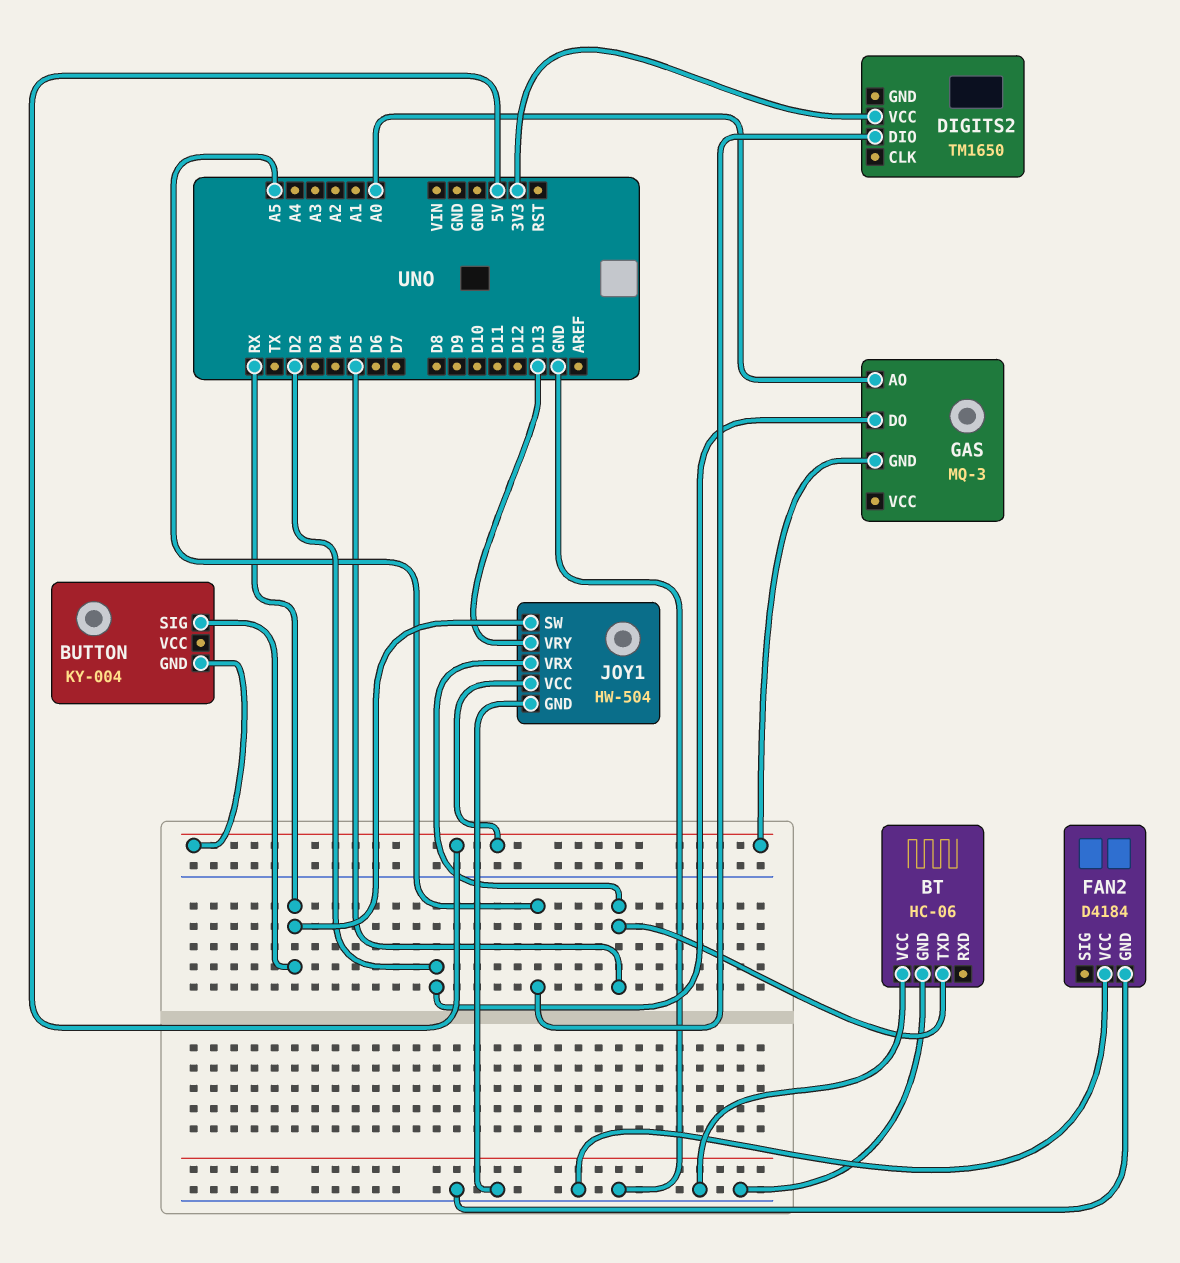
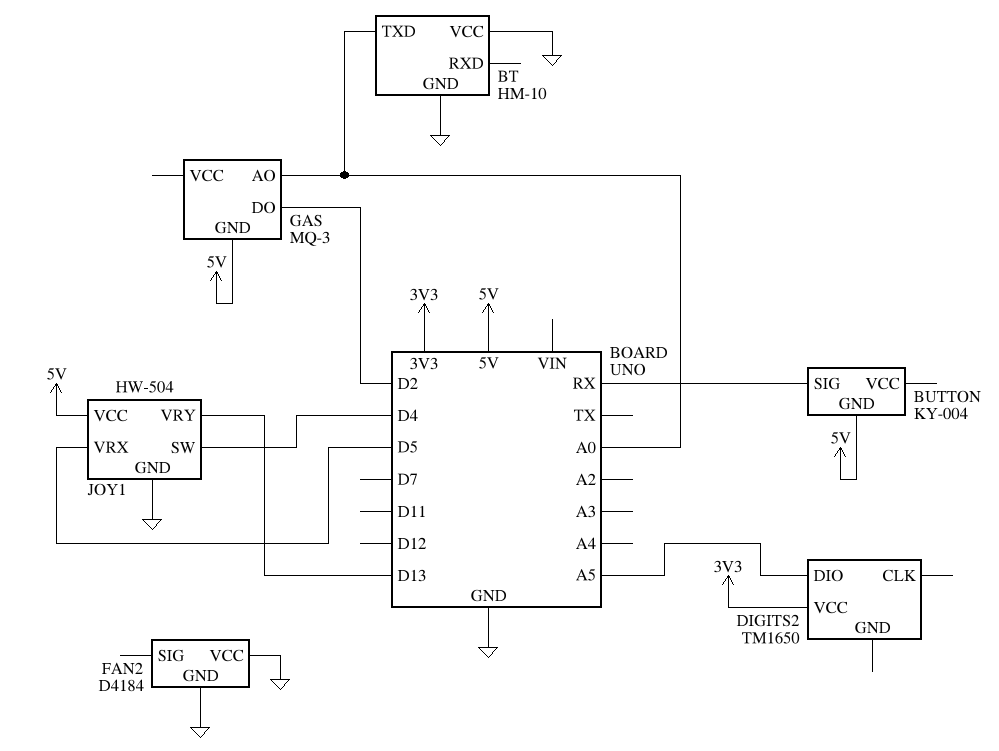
BT: HC-06 -> HM-10
BT pin TXD: D5 -> A0
JOY1 pin SW: RX -> D4

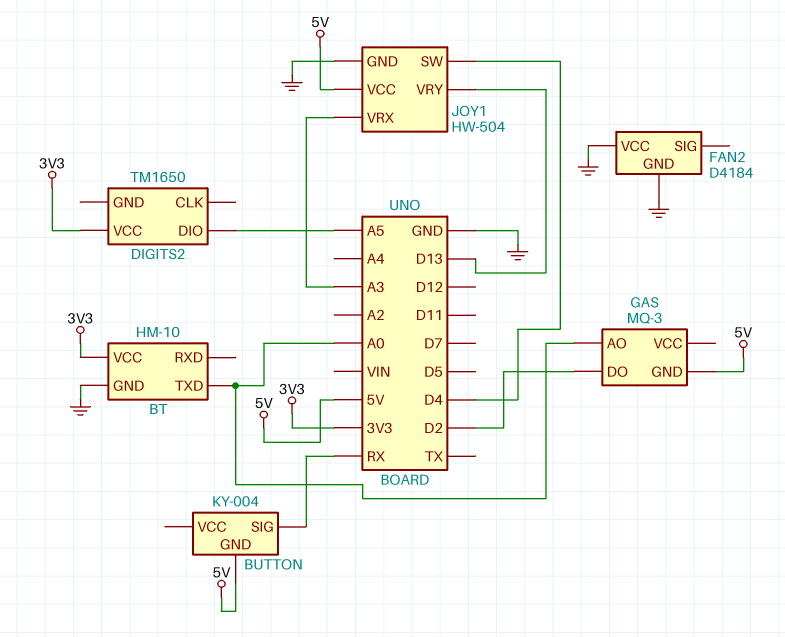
BT pin VCC: GND -> 3V3
JOY1 pin VRX: D5 -> A3

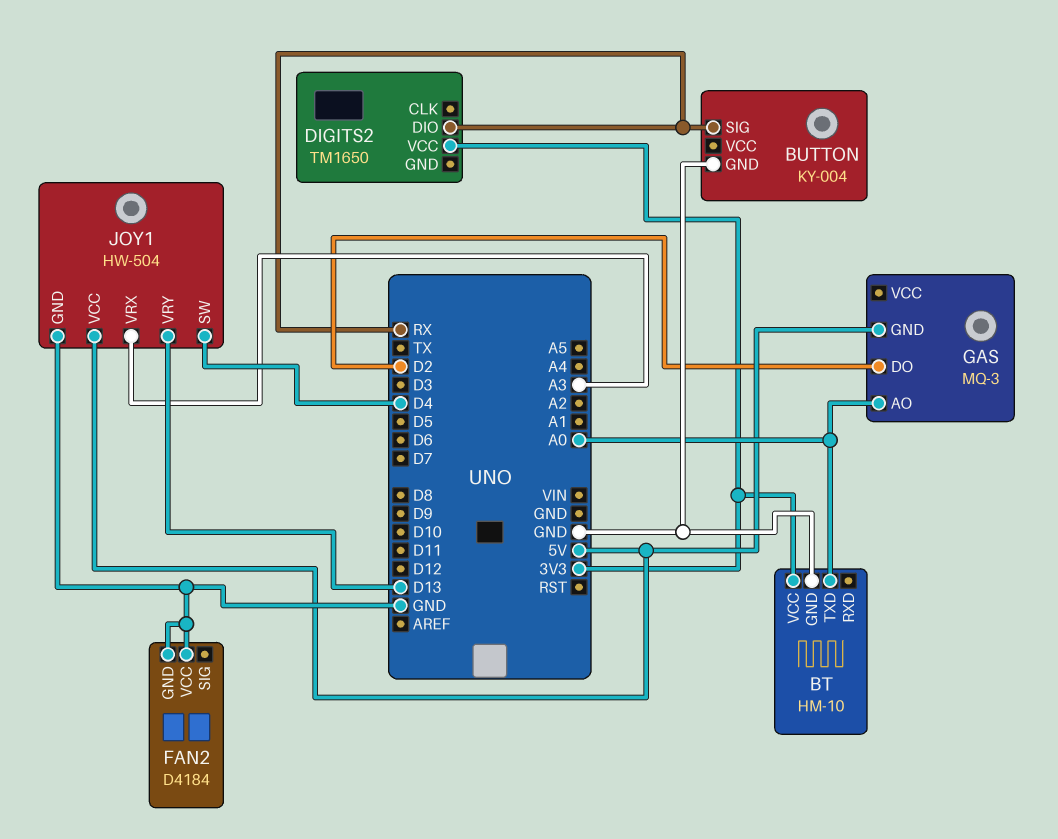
BUTTON pin GND: 5V -> GND
DIGITS2 pin DIO: A5 -> RX

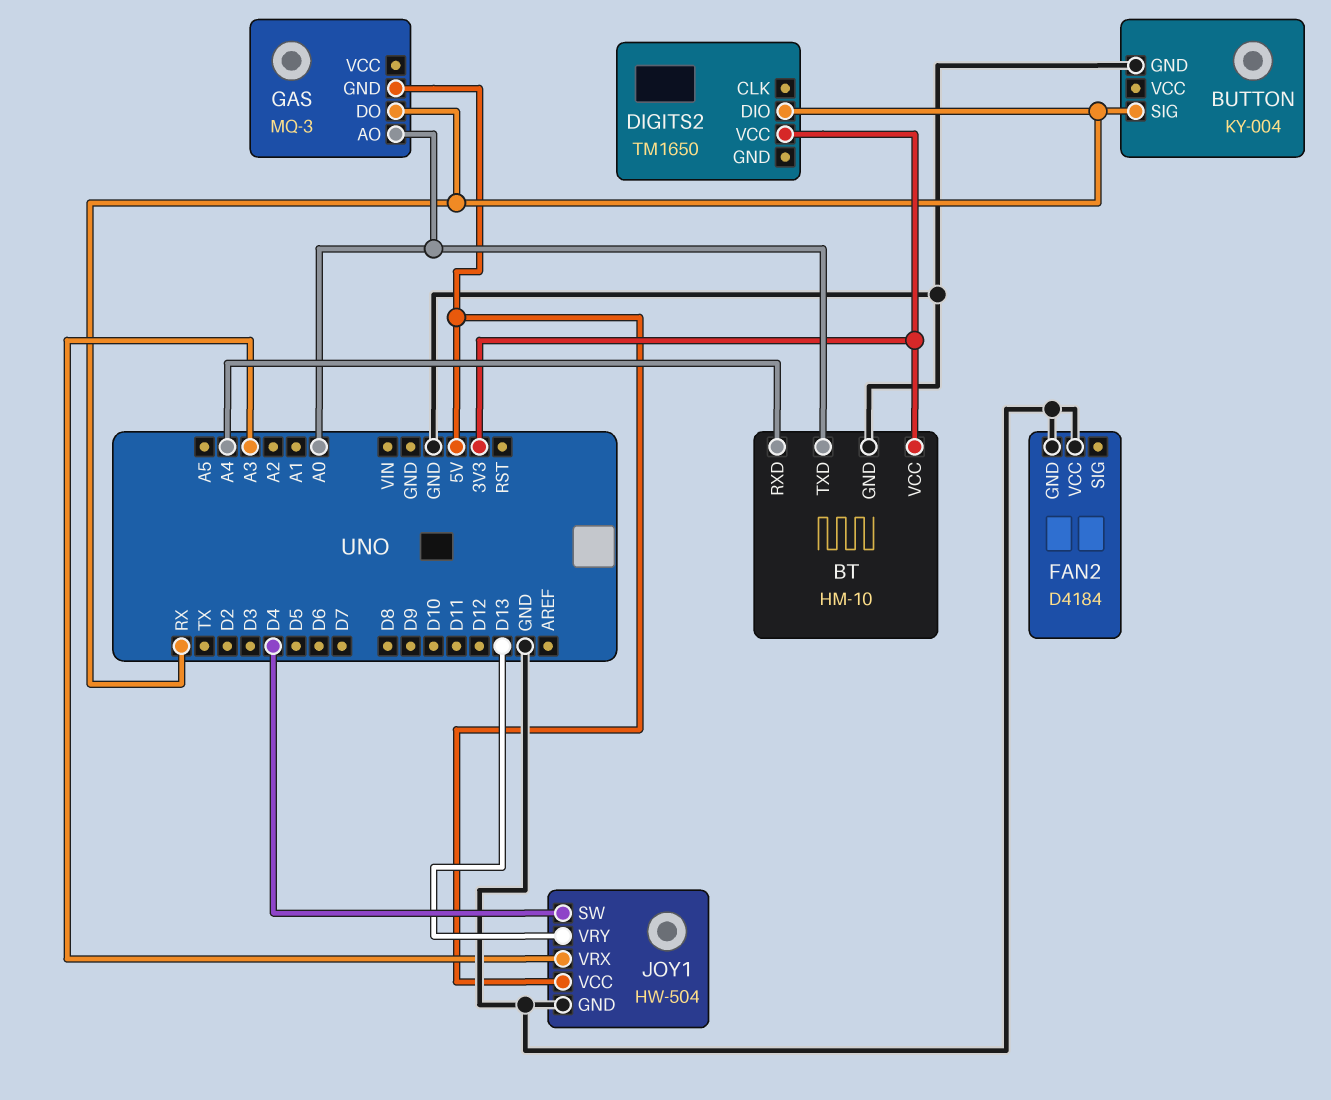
BT pin RXD: none -> A4
GAS pin DO: D2 -> RX

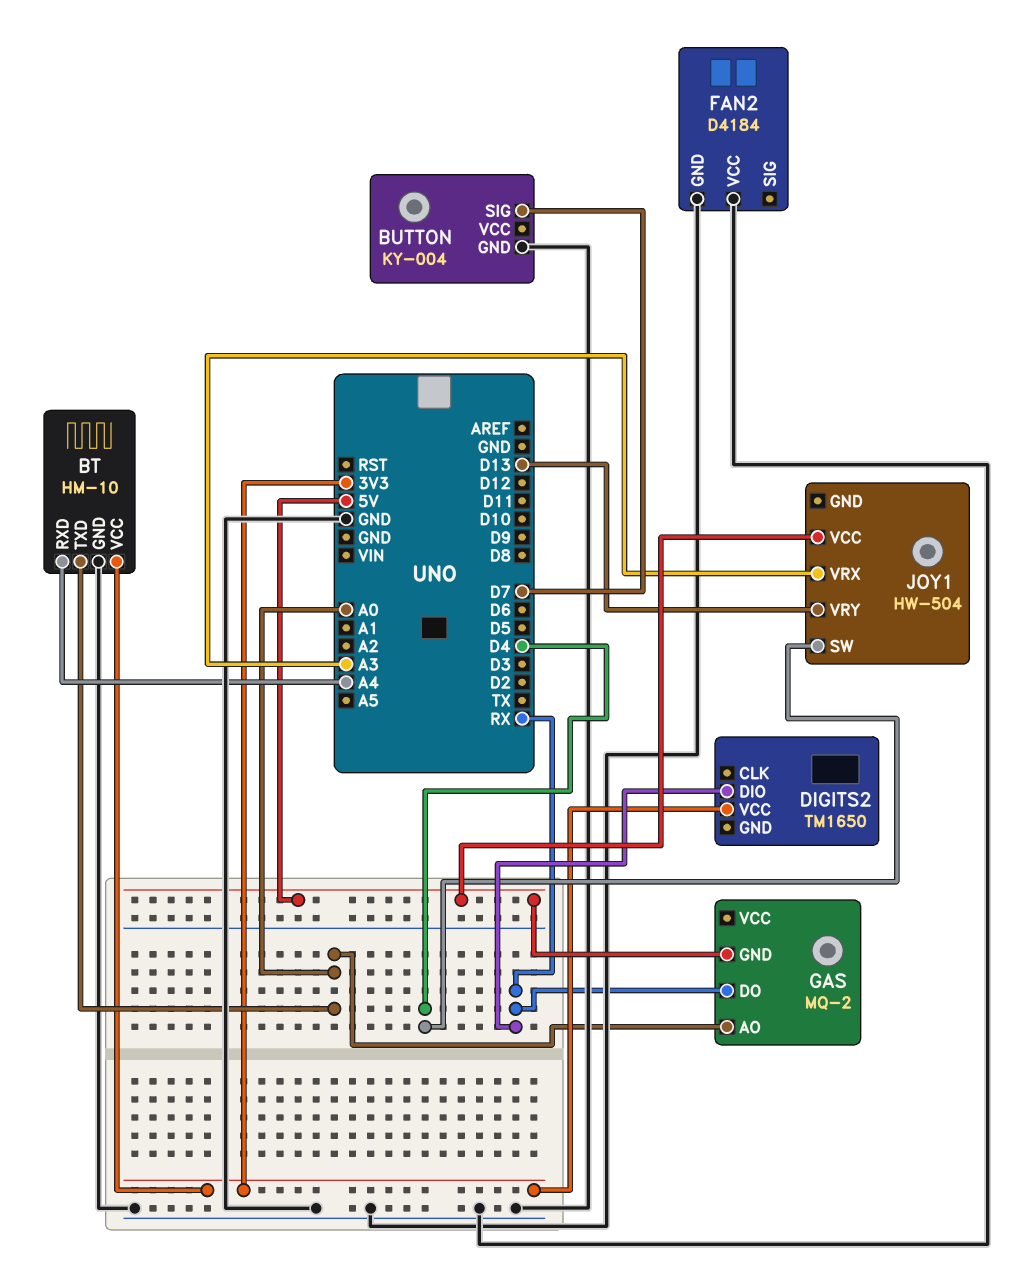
BUTTON pin SIG: RX -> D7
GAS: MQ-3 -> MQ-2
JOY1 pin GND: GND -> none

